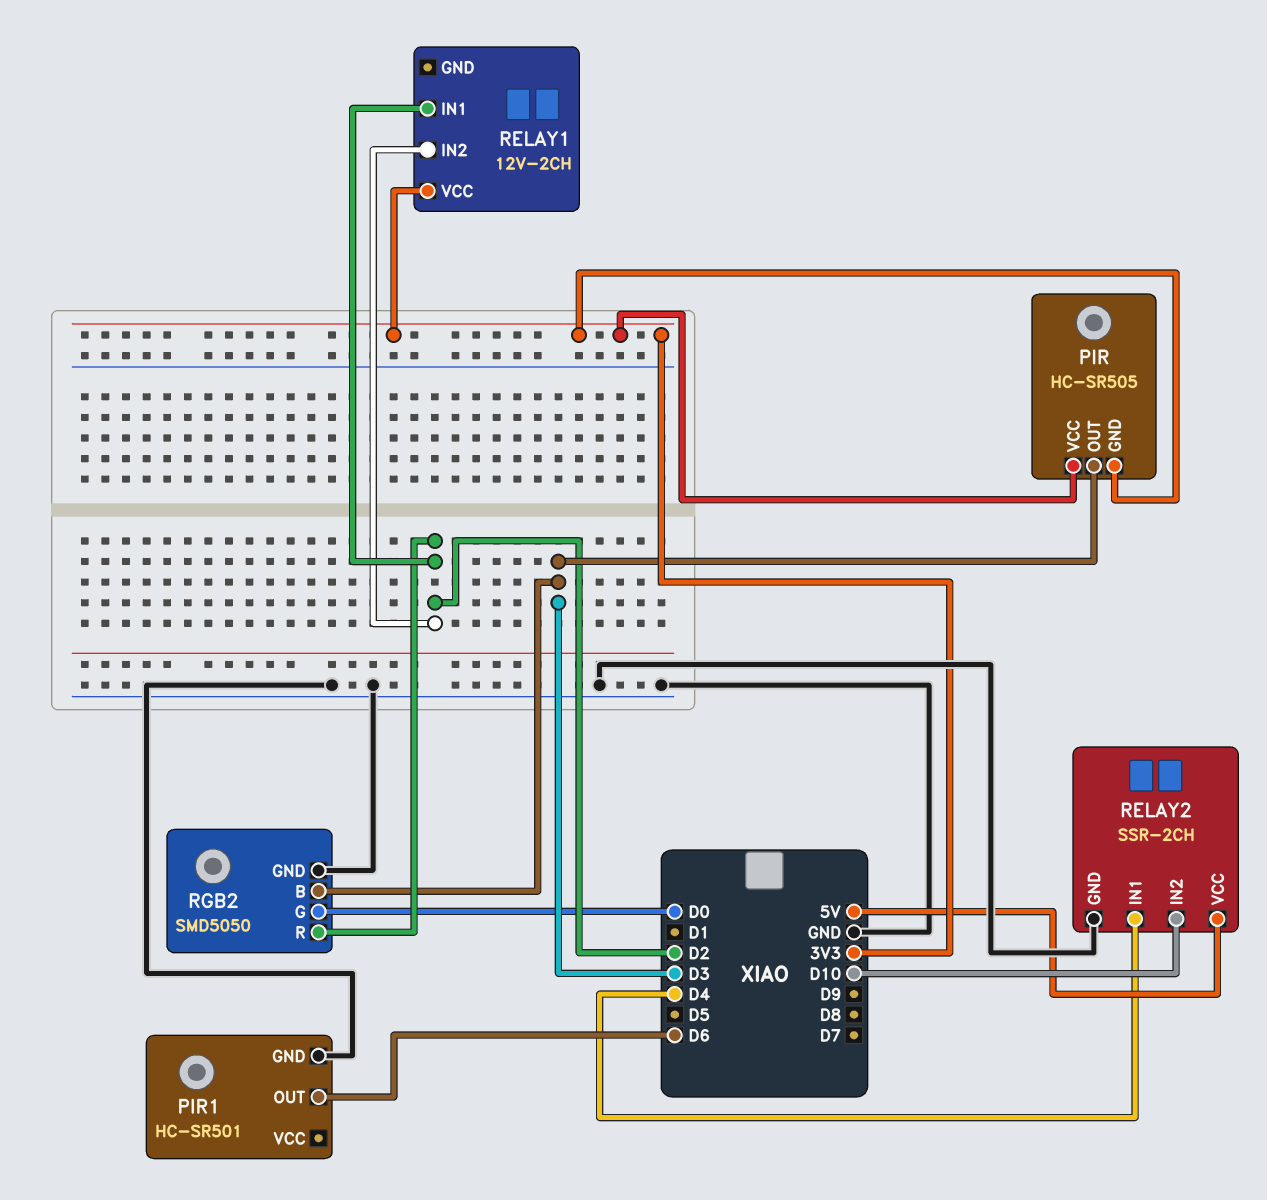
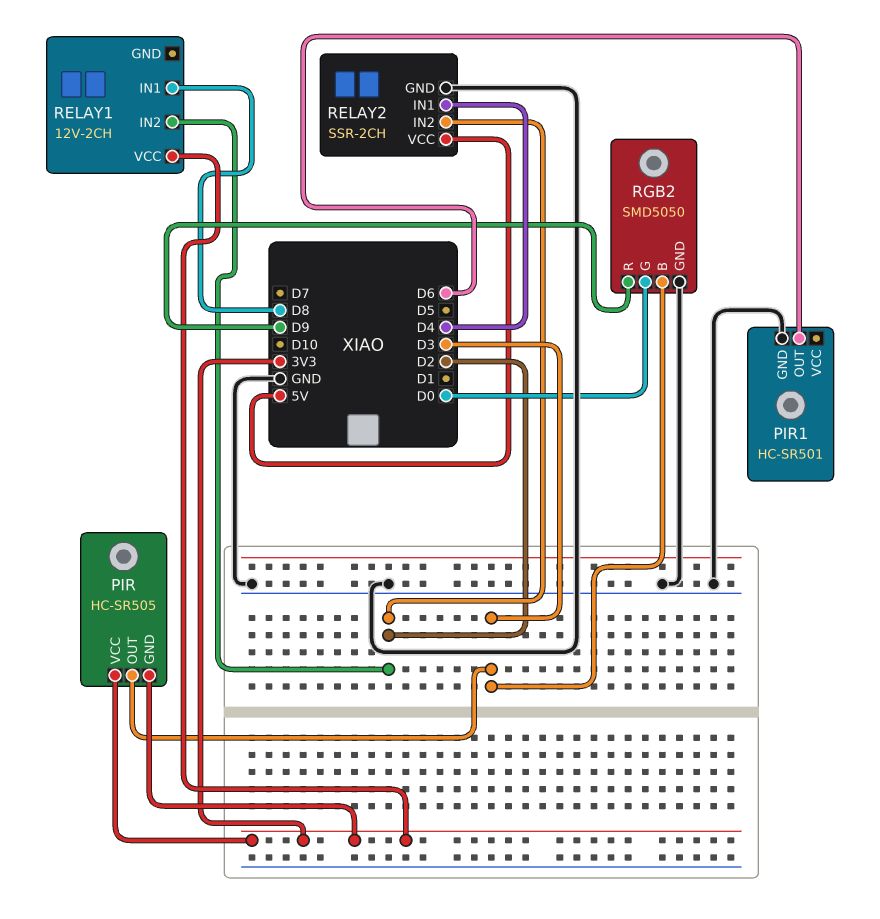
RELAY1 pin IN1: D2 -> D8
RELAY2 pin IN2: D10 -> D2
RGB2 pin R: D2 -> D9

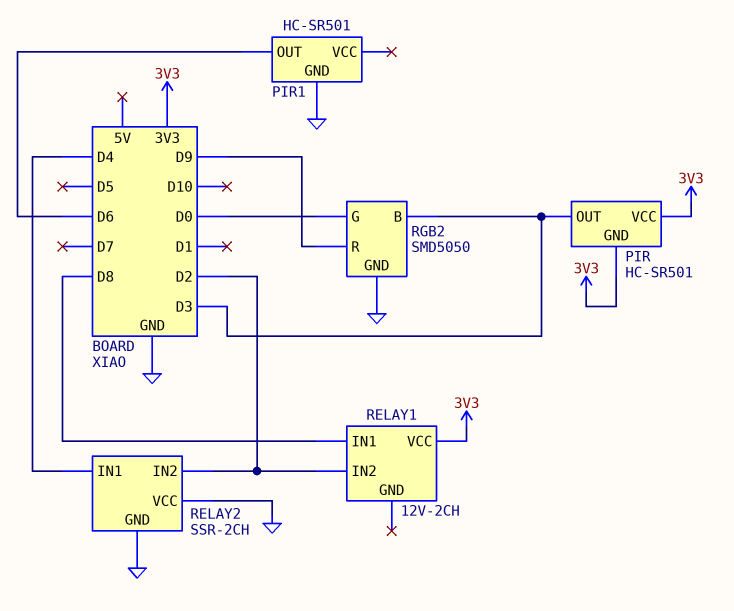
PIR: HC-SR505 -> HC-SR501
RELAY2 pin VCC: 5V -> GND

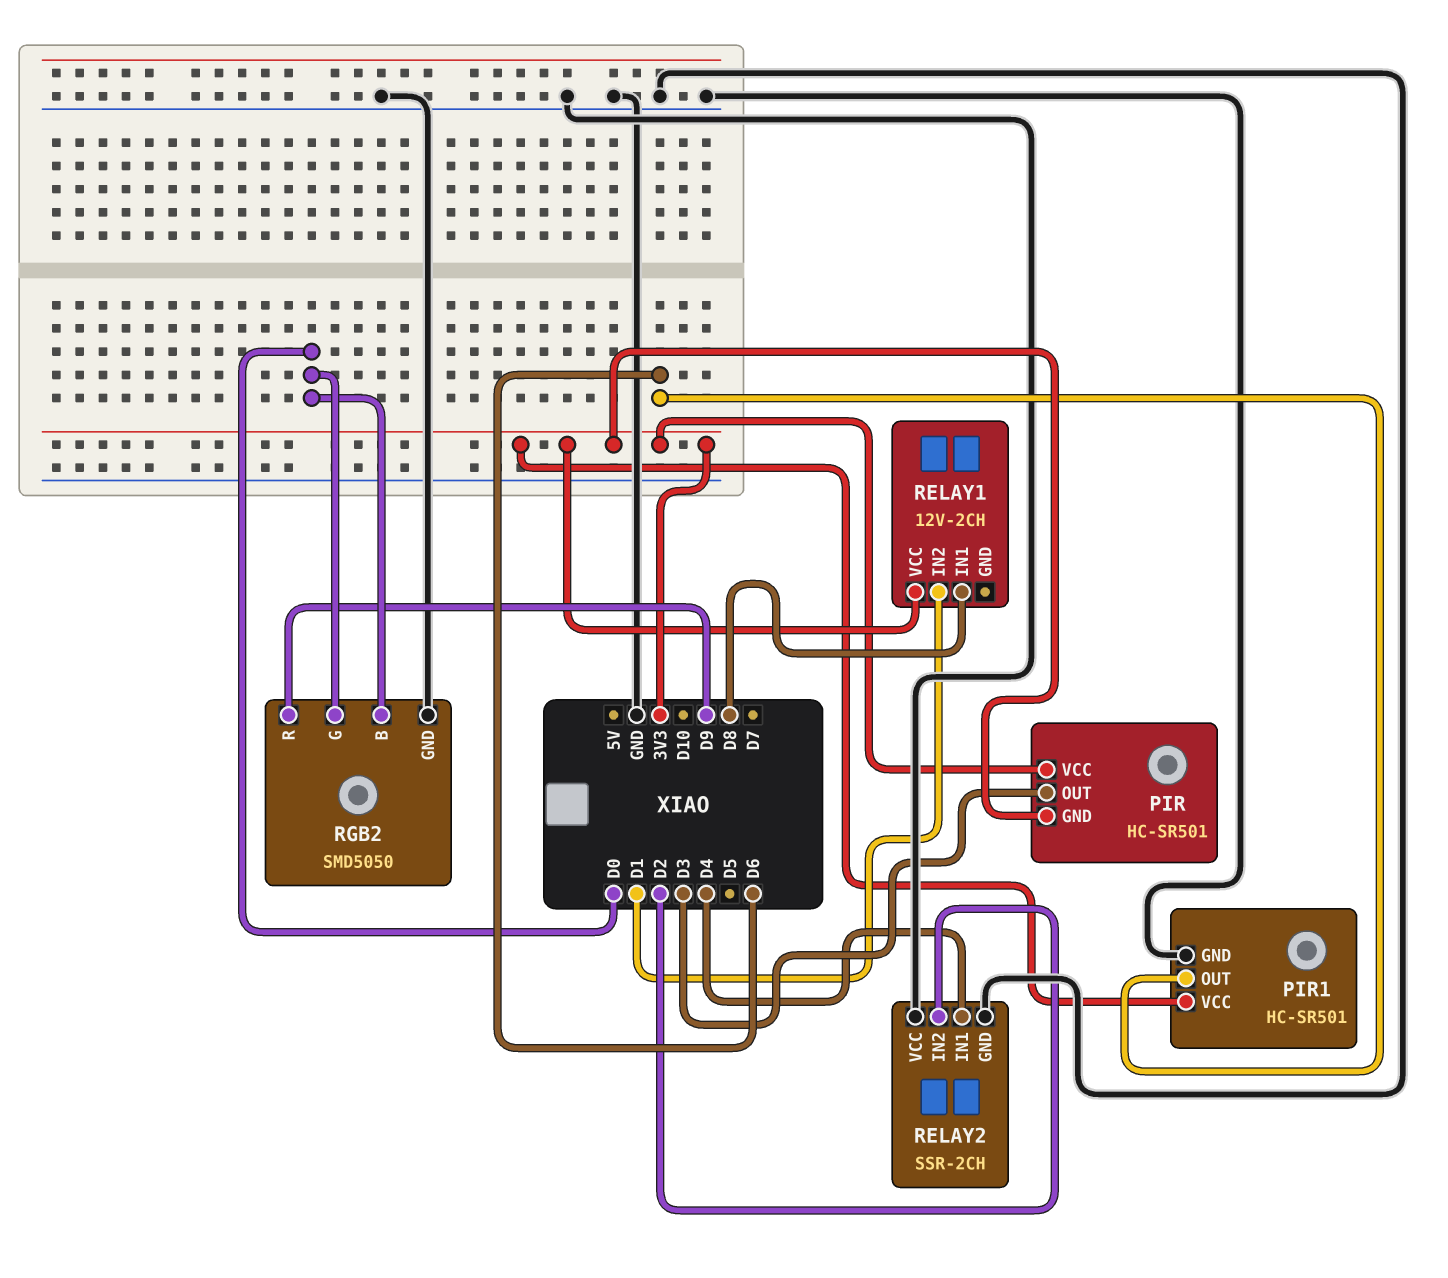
PIR1 pin VCC: none -> 3V3
RELAY1 pin IN2: D2 -> D1
RGB2 pin B: D3 -> D0

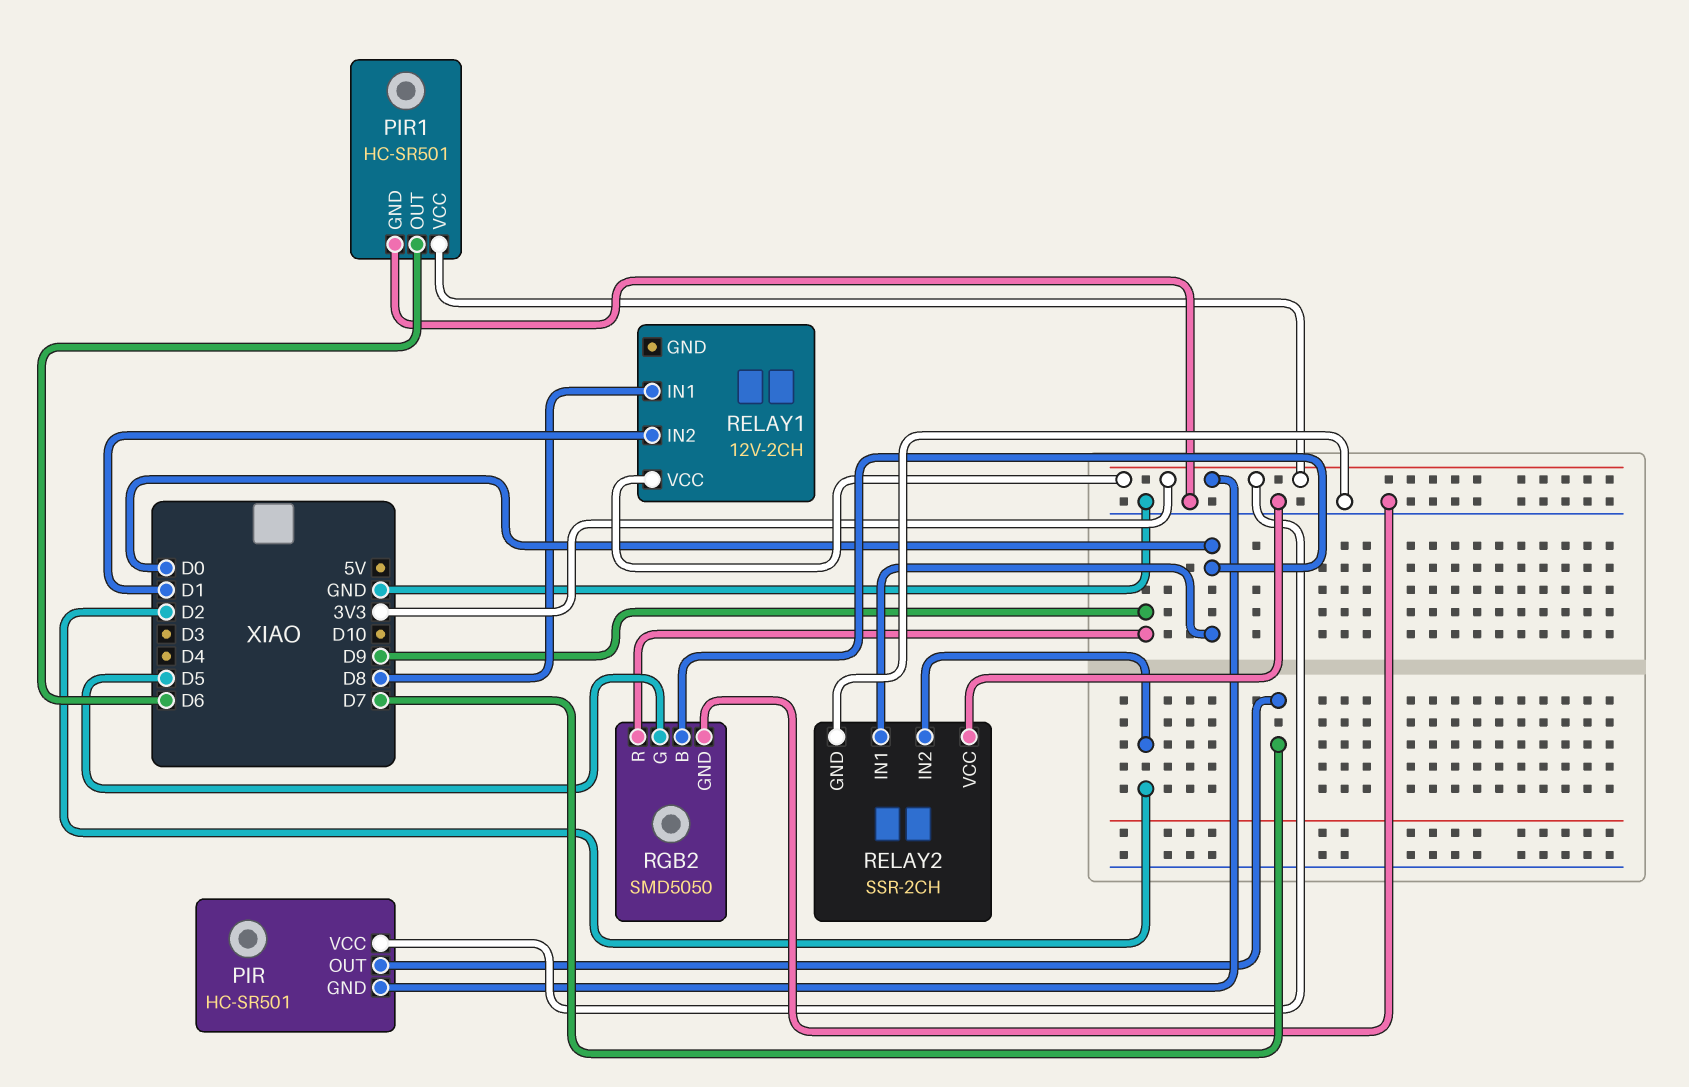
PIR pin OUT: D3 -> D7
RELAY2 pin IN1: D4 -> D0
RGB2 pin G: D0 -> D5

